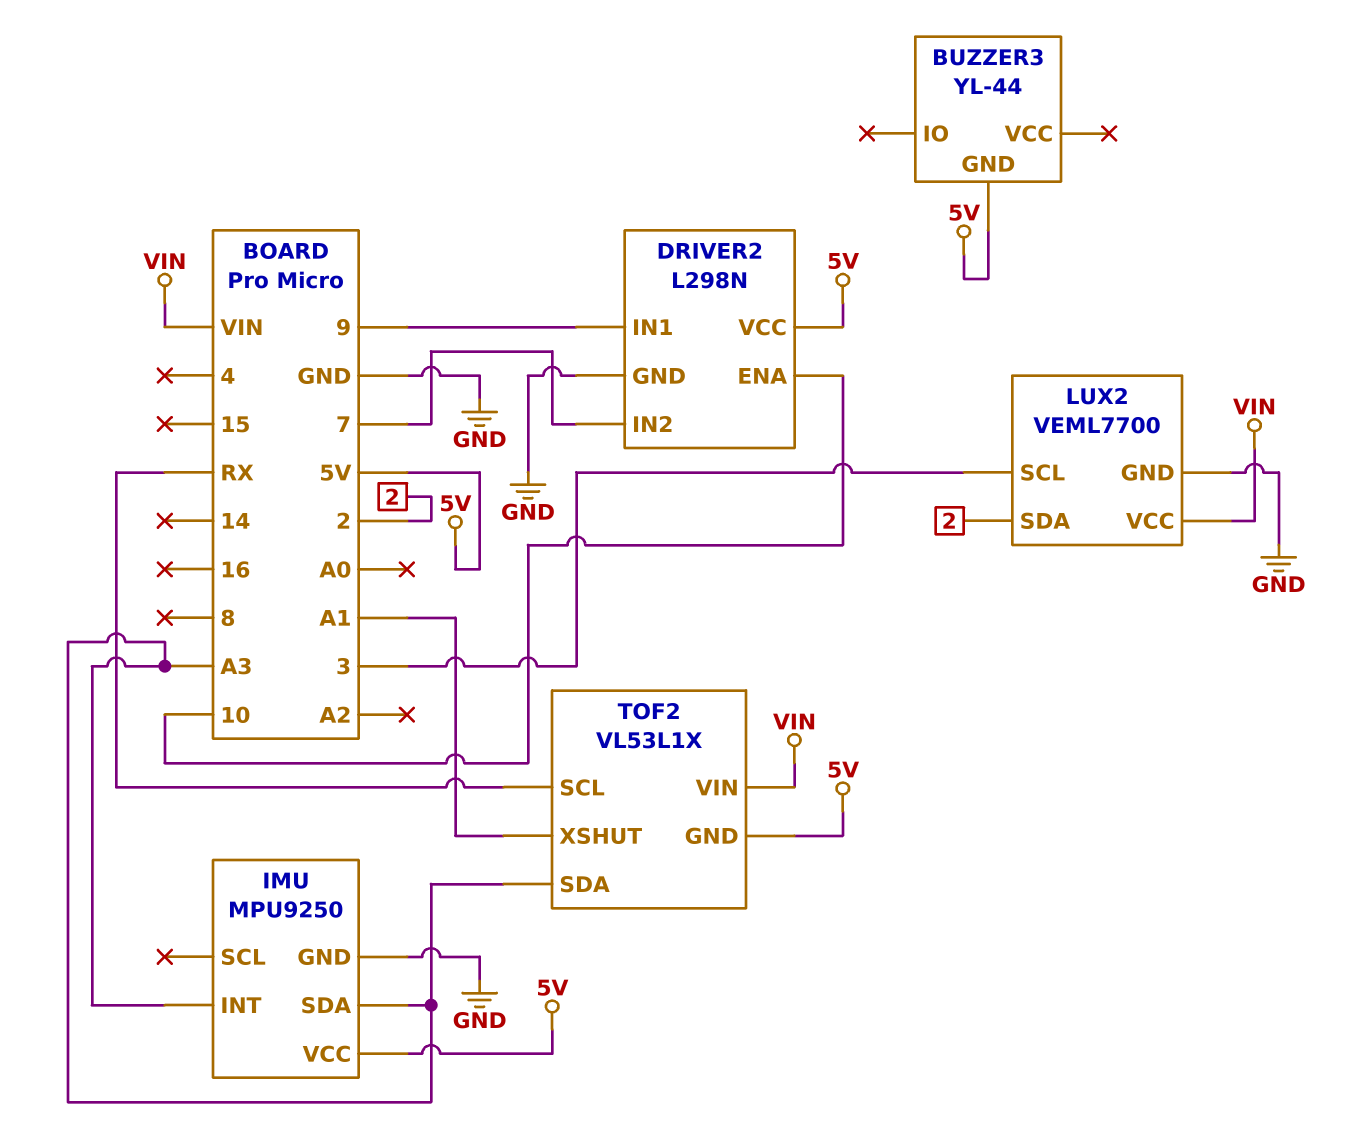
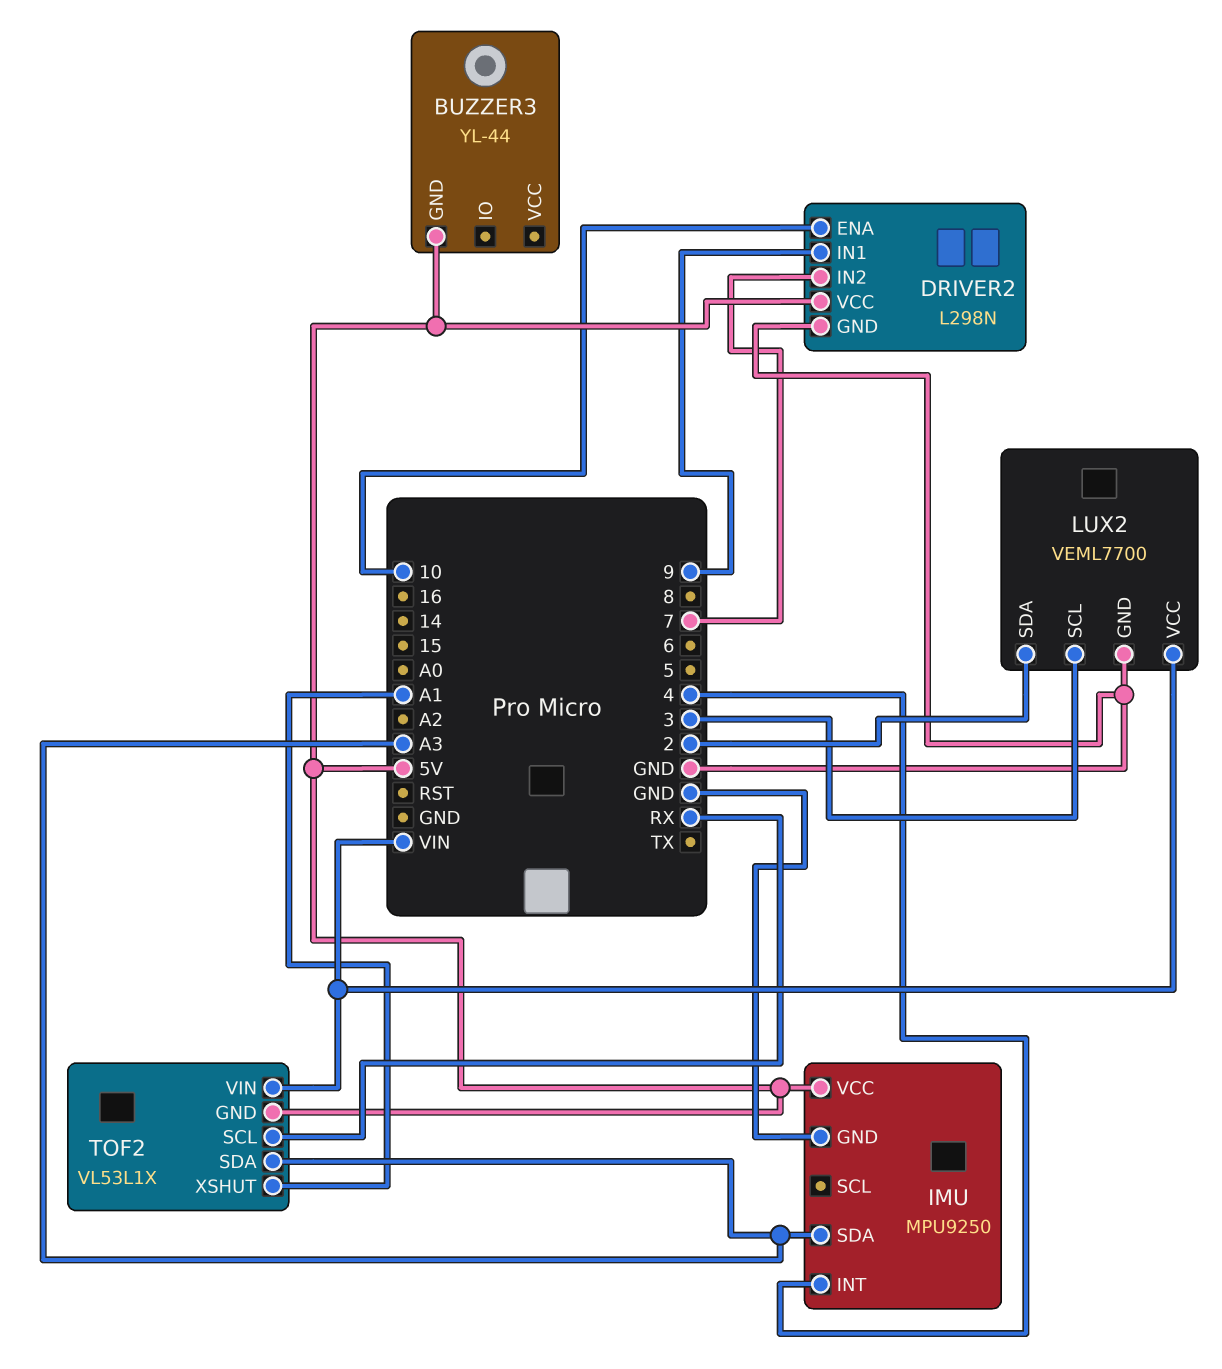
IMU pin INT: A3 -> 4

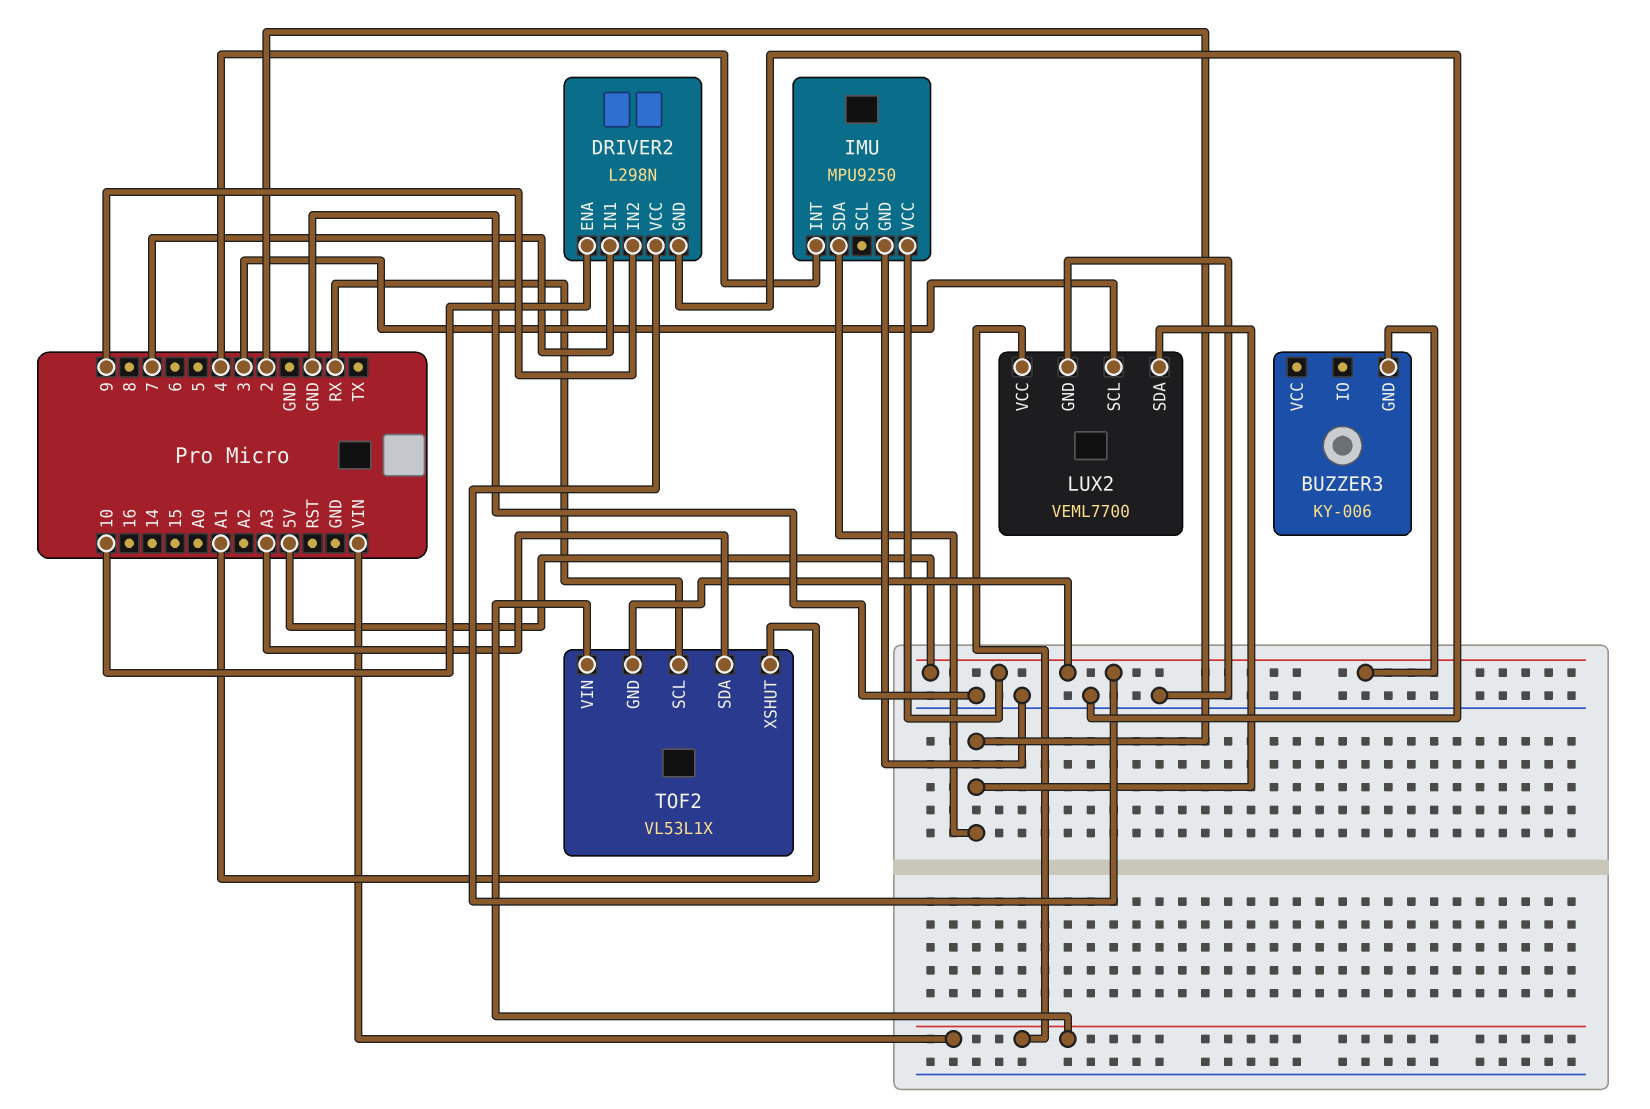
BUZZER3: YL-44 -> KY-006
DRIVER2 pin IN1: 9 -> 7
DRIVER2 pin IN2: 7 -> 9
IMU pin SDA: A3 -> 2

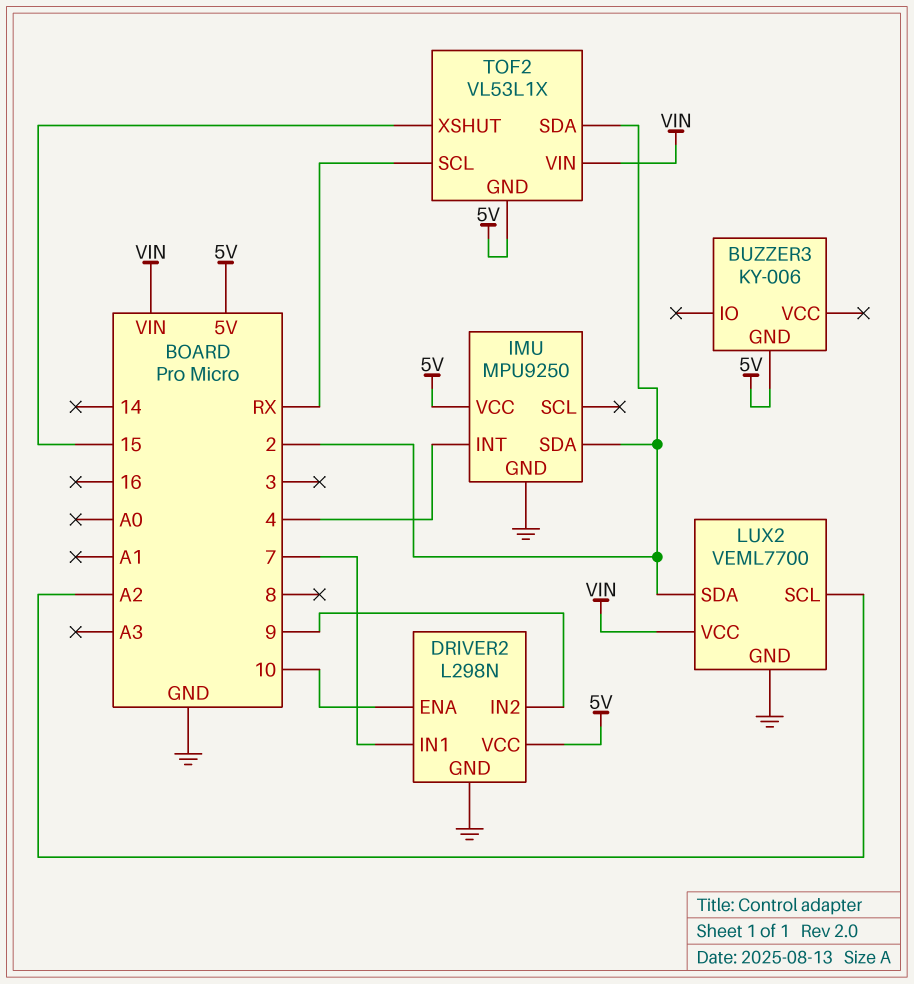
LUX2 pin SCL: 3 -> A2
TOF2 pin SDA: A3 -> 2
TOF2 pin XSHUT: A1 -> 15

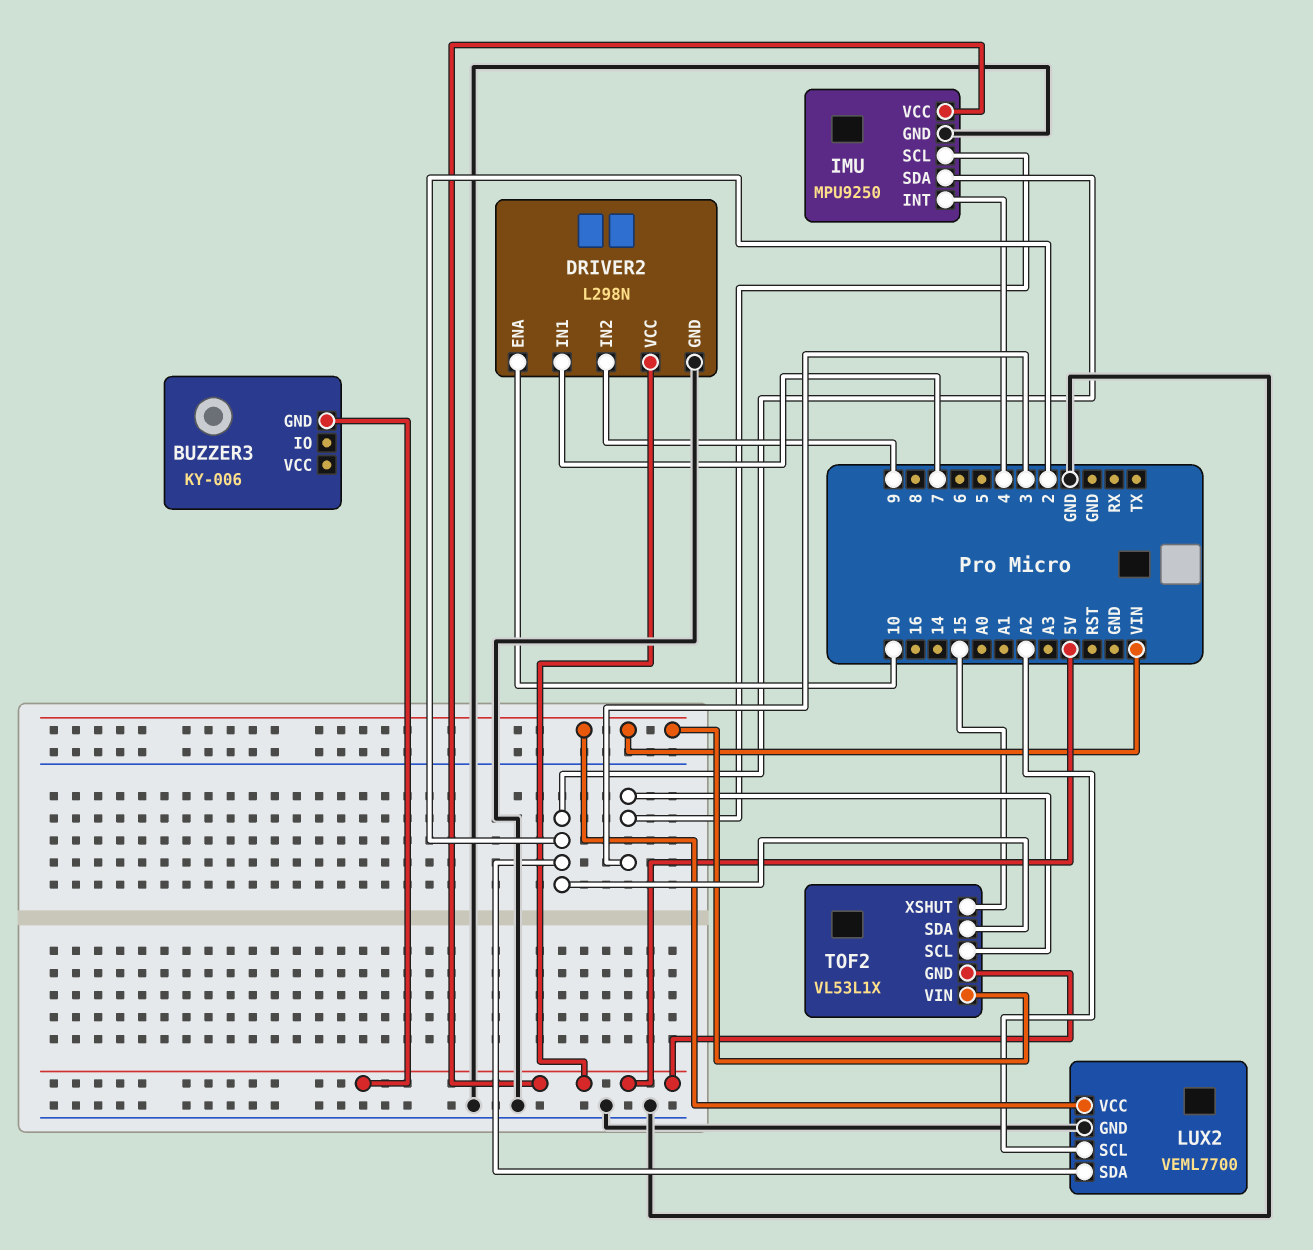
IMU pin SCL: none -> 3
TOF2 pin SCL: RX -> 3

